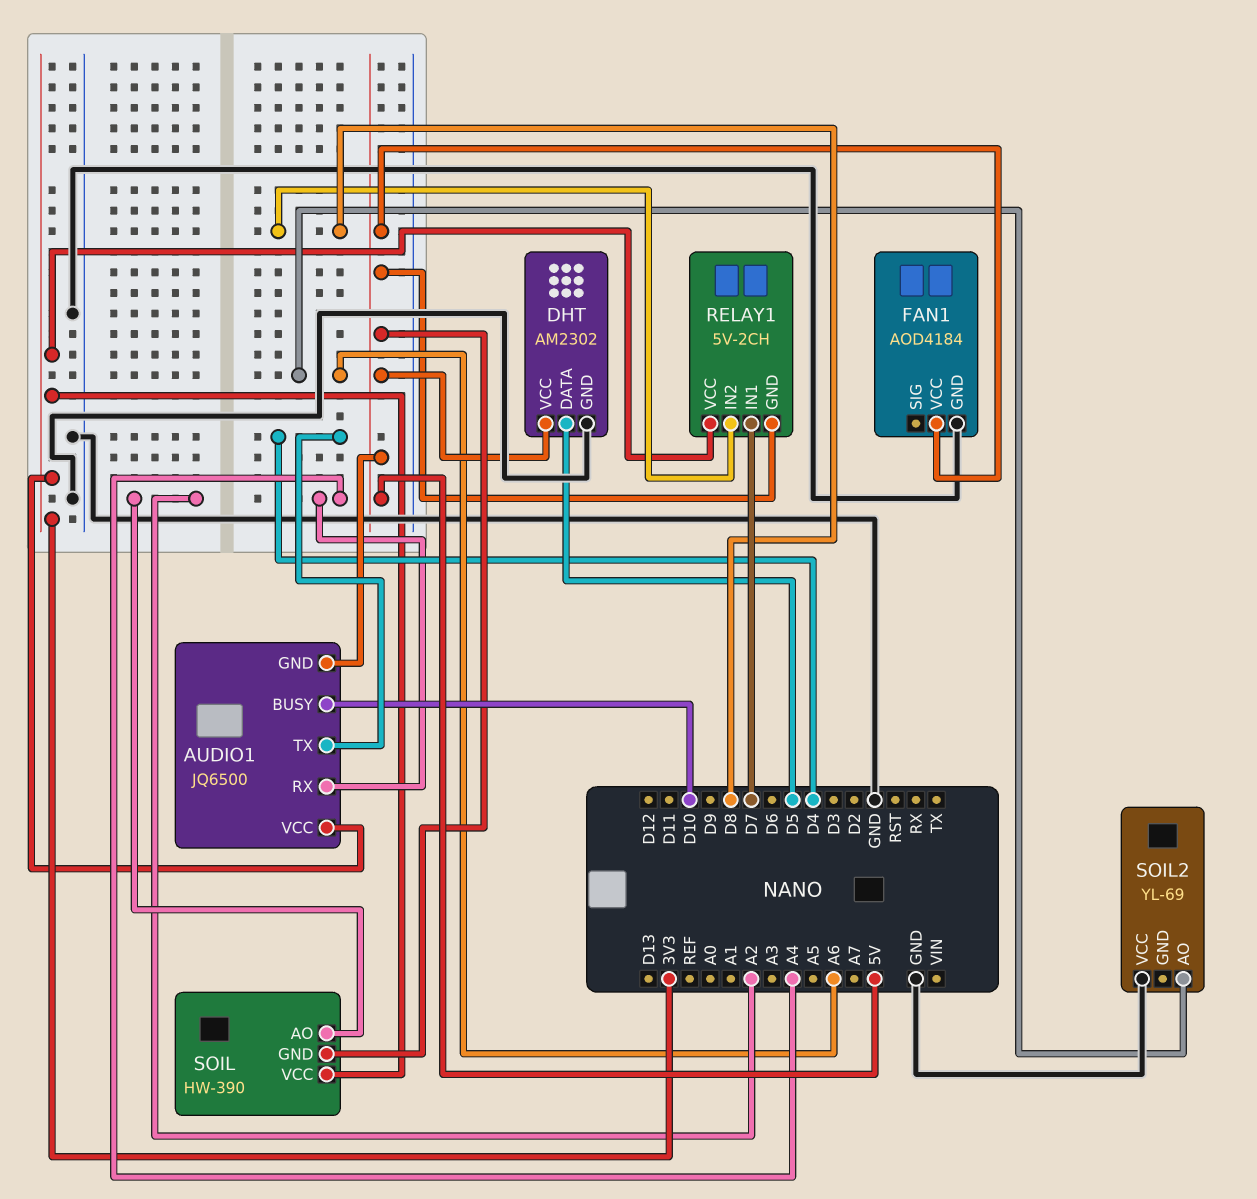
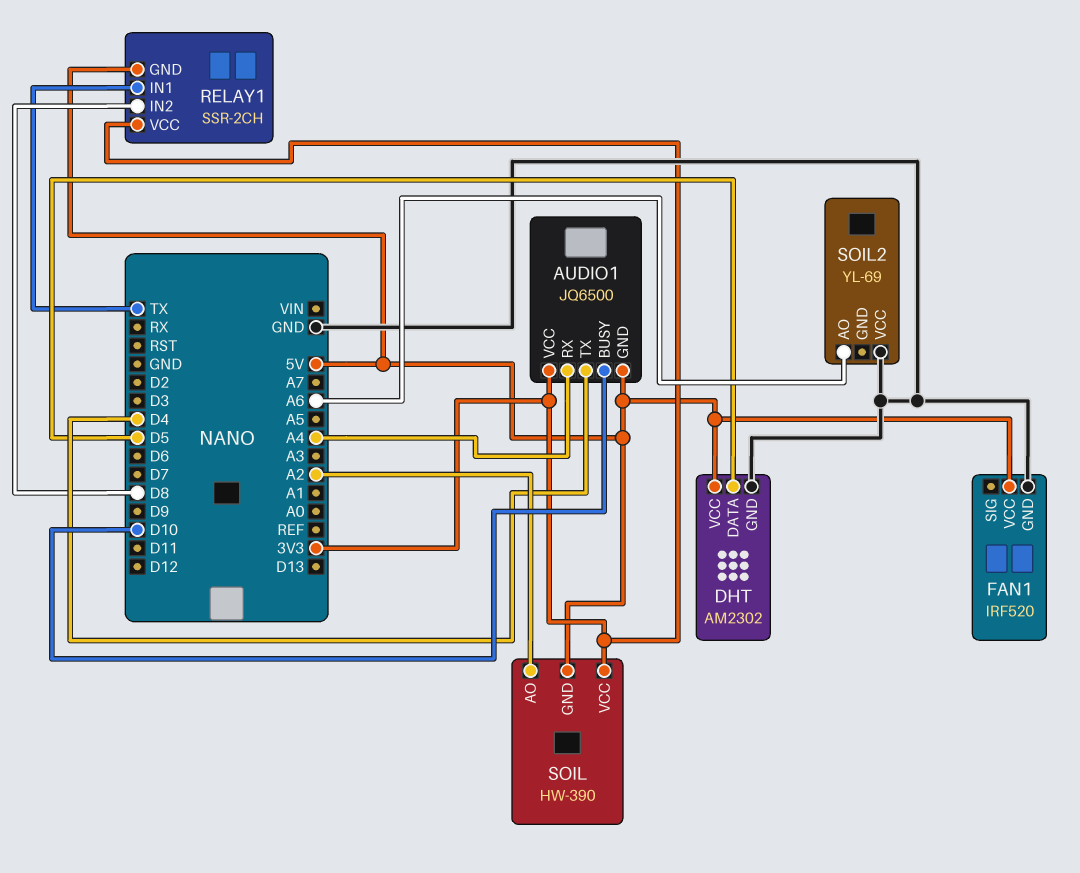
FAN1: AOD4184 -> IRF520
RELAY1: 5V-2CH -> SSR-2CH
RELAY1 pin IN1: D7 -> TX

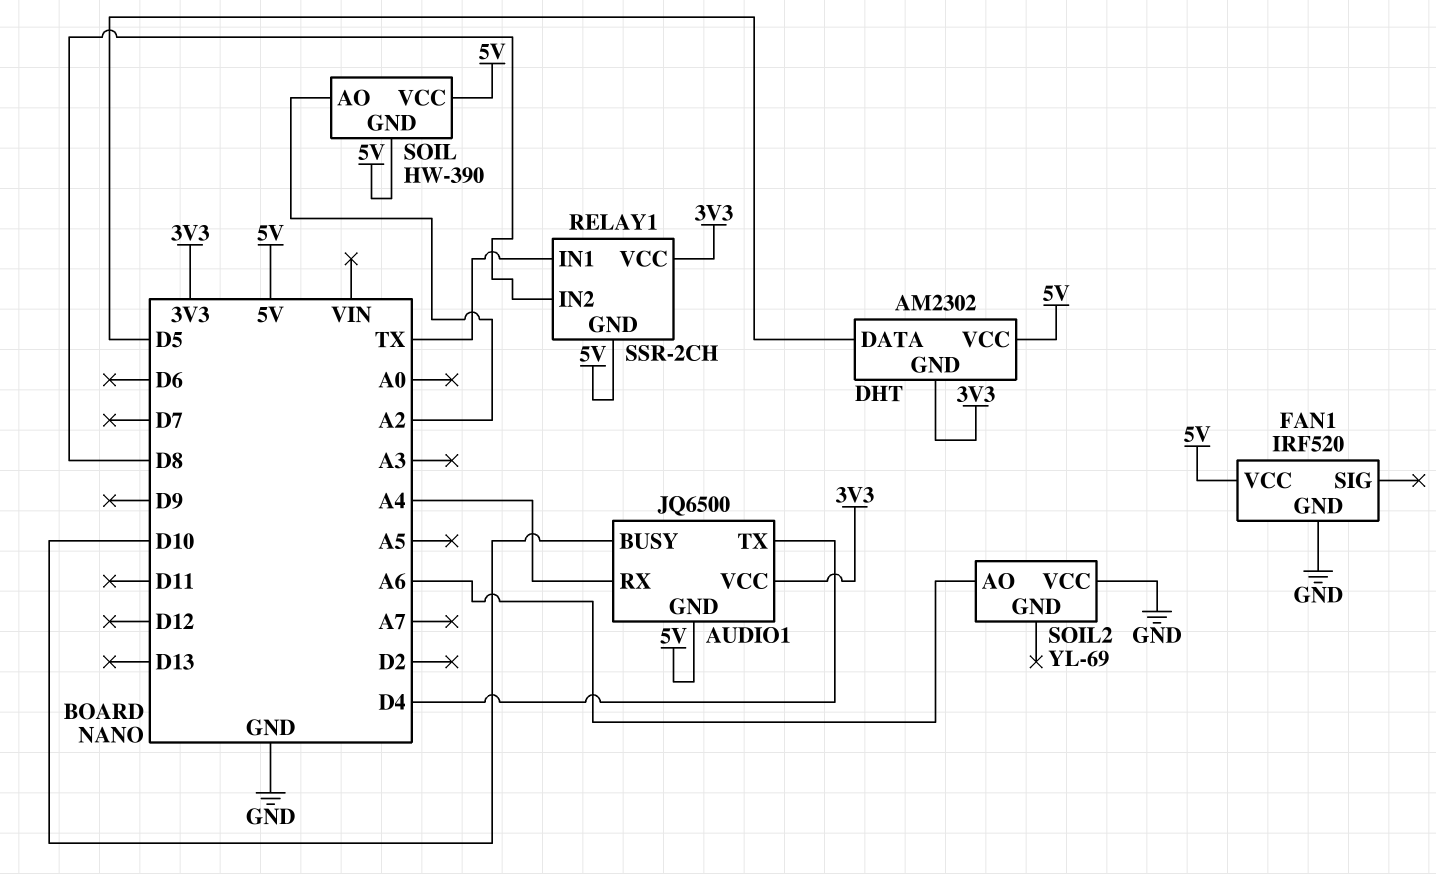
DHT pin GND: GND -> 3V3
SOIL pin VCC: 3V3 -> 5V

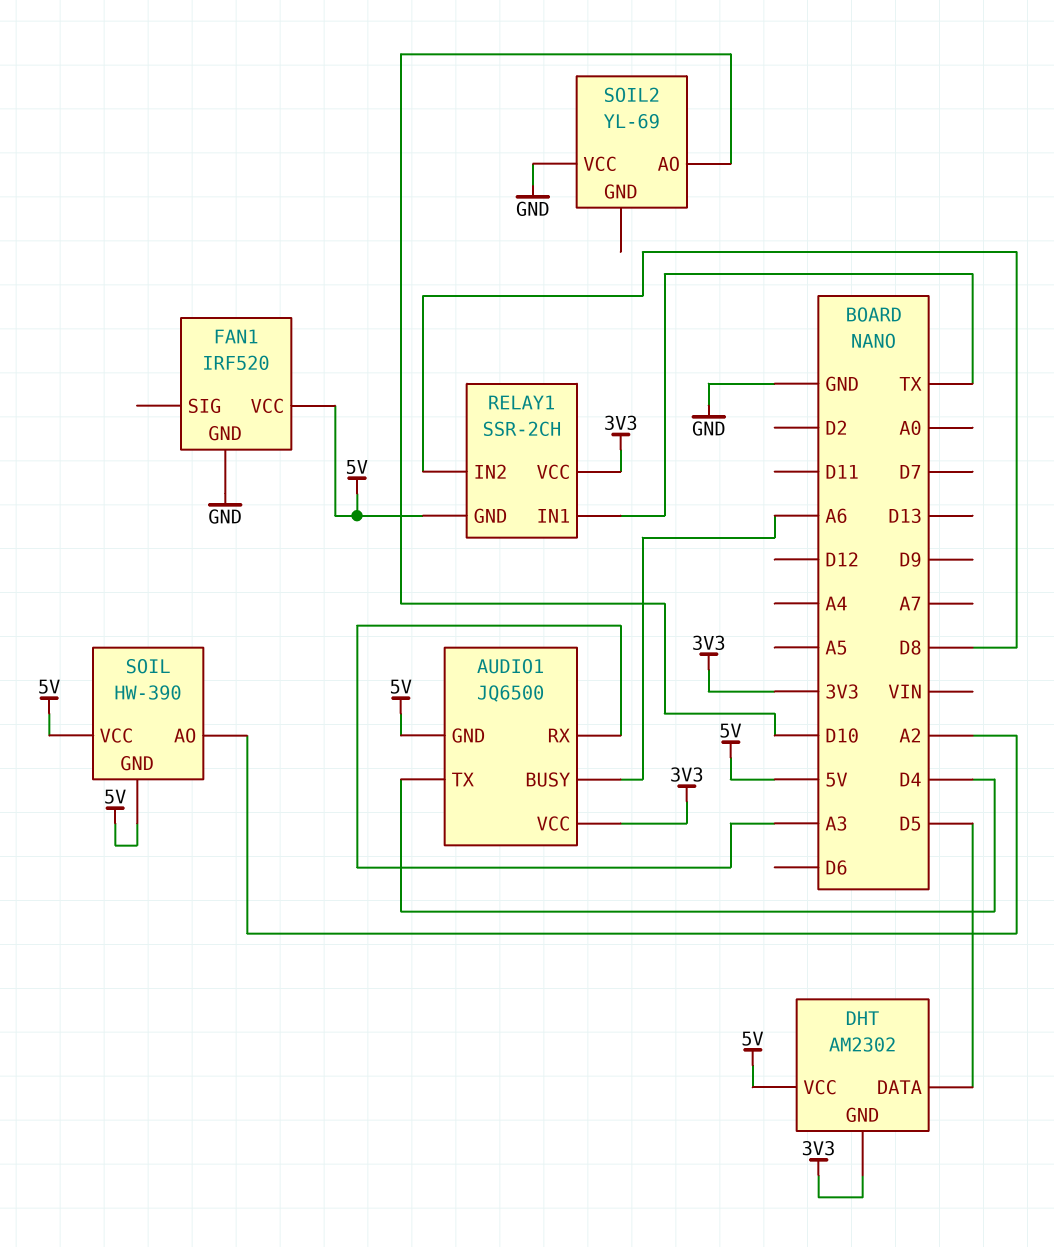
AUDIO1 pin BUSY: D10 -> A6
AUDIO1 pin RX: A4 -> A3
SOIL2 pin AO: A6 -> D10

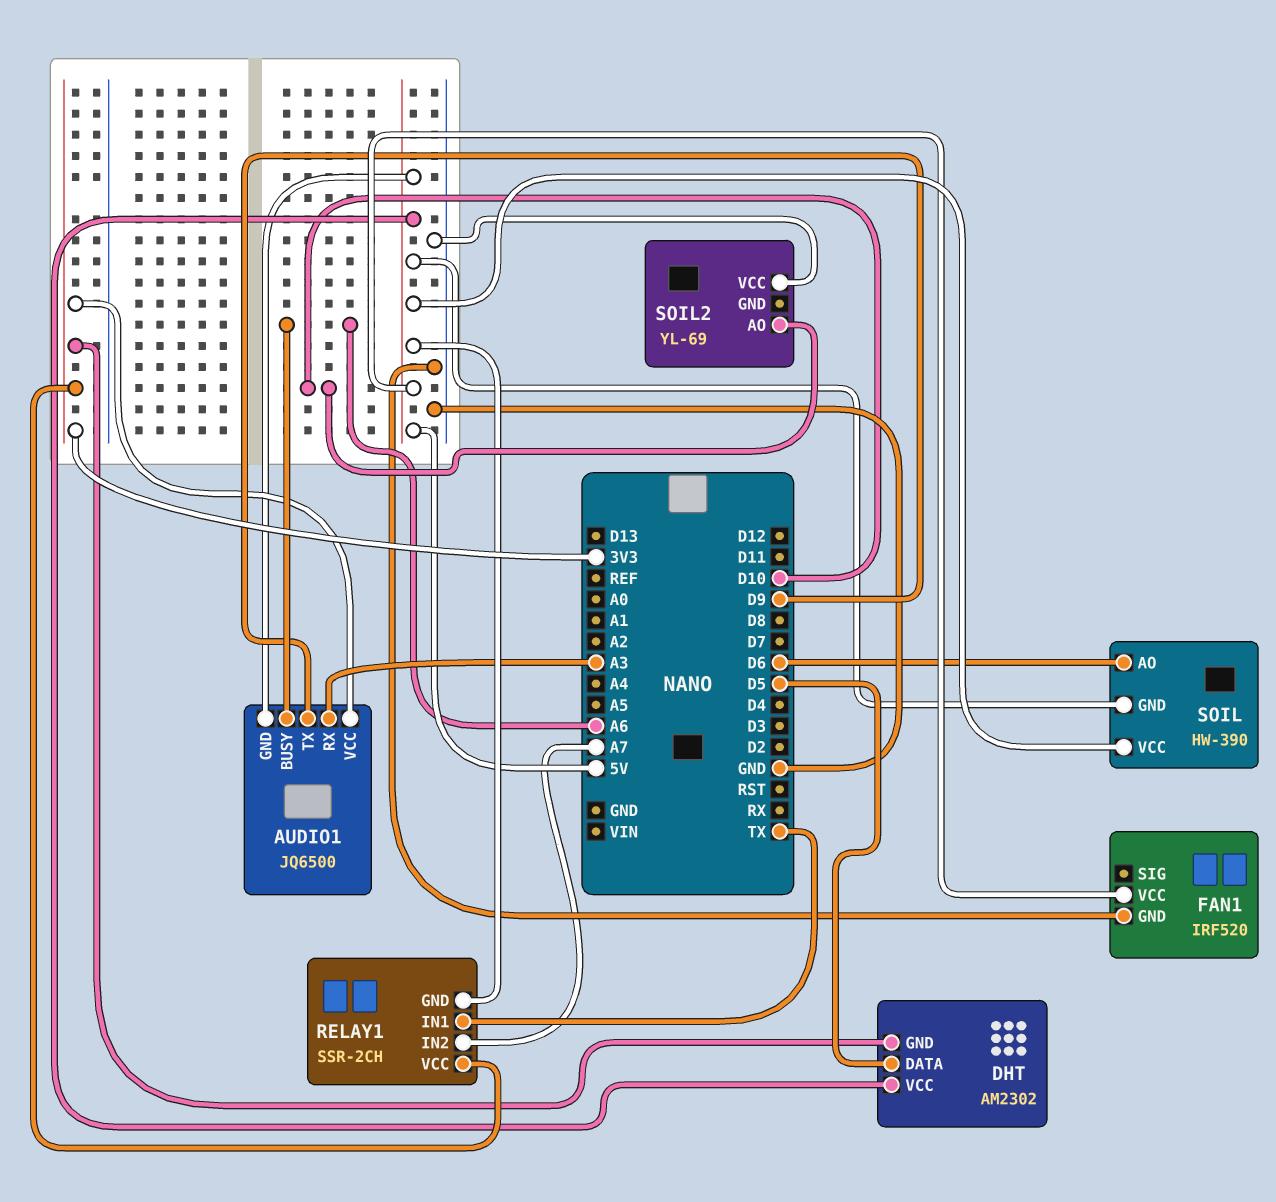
AUDIO1 pin TX: D4 -> D9
RELAY1 pin IN2: D8 -> A7
SOIL pin AO: A2 -> D6

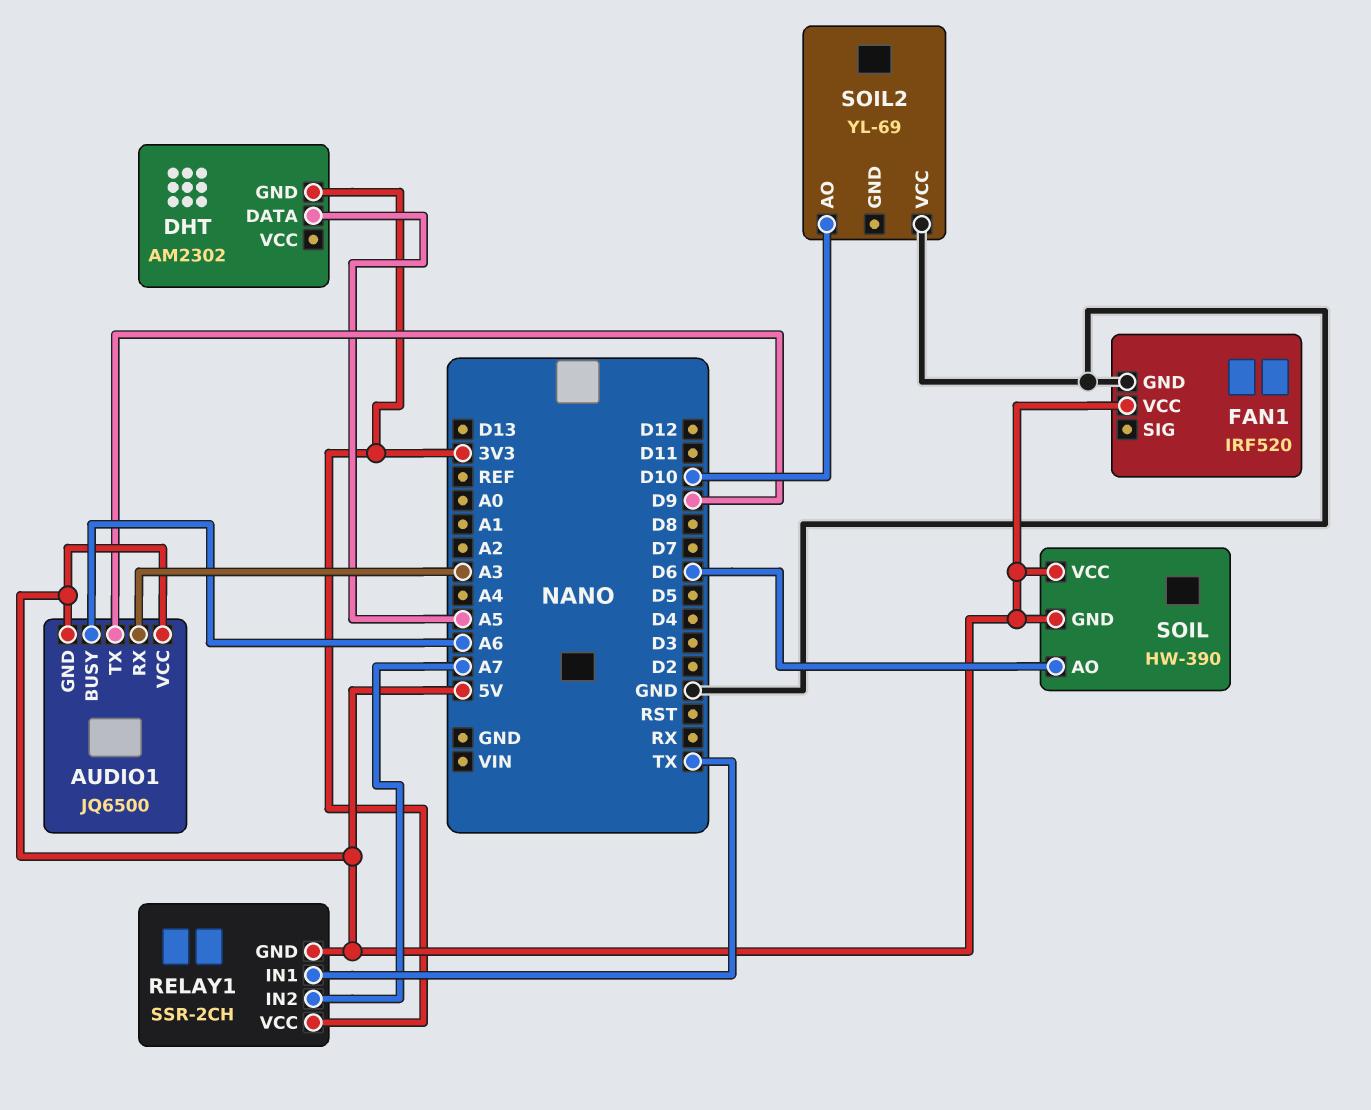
AUDIO1 pin VCC: 3V3 -> 5V
DHT pin DATA: D5 -> A5
DHT pin VCC: 5V -> none

